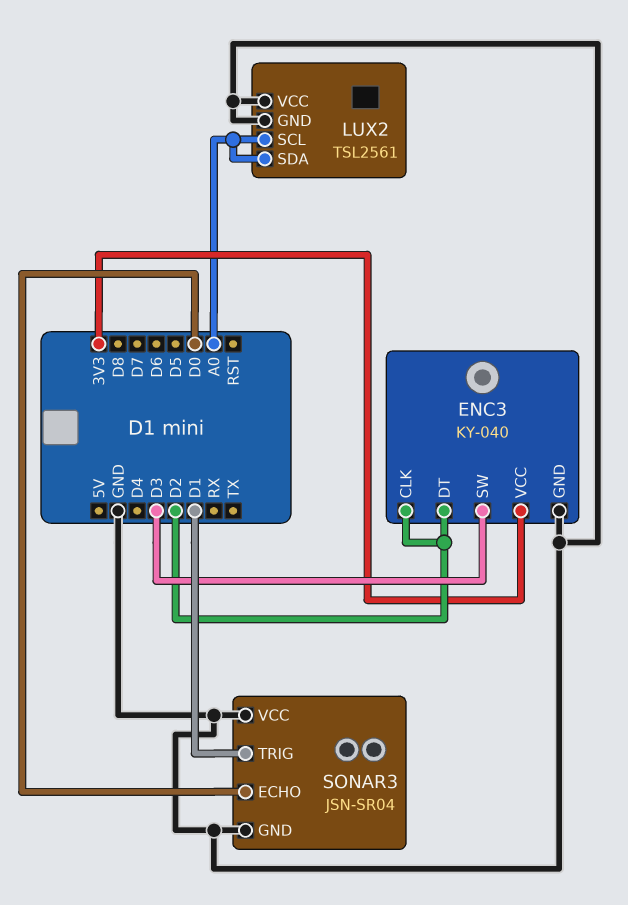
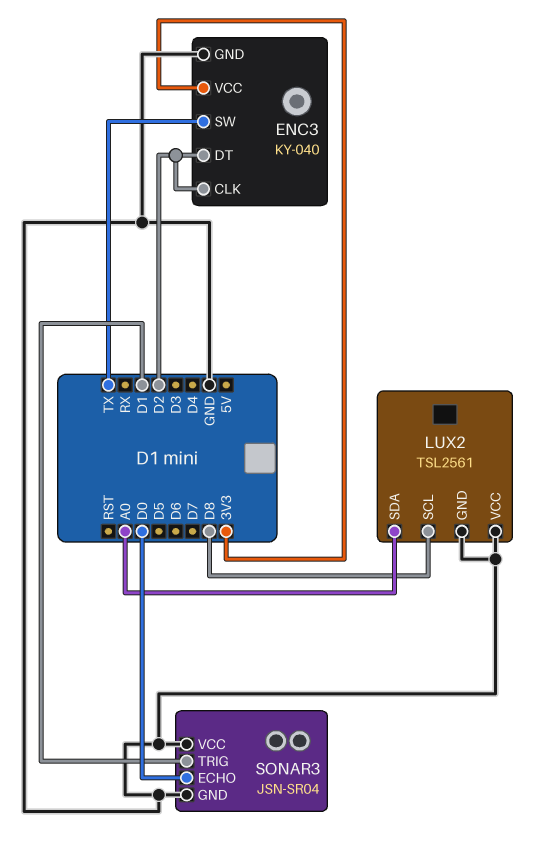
ENC3 pin SW: D3 -> TX
LUX2 pin SCL: A0 -> D8

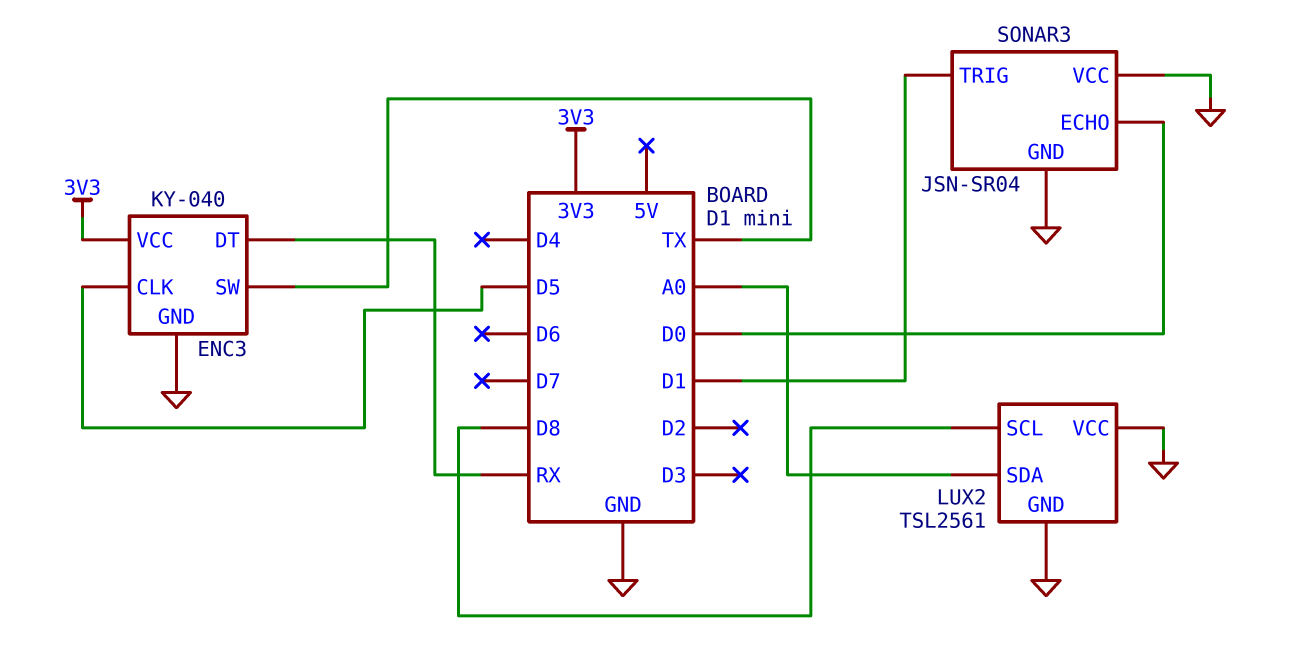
ENC3 pin CLK: D2 -> D5
ENC3 pin DT: D2 -> RX

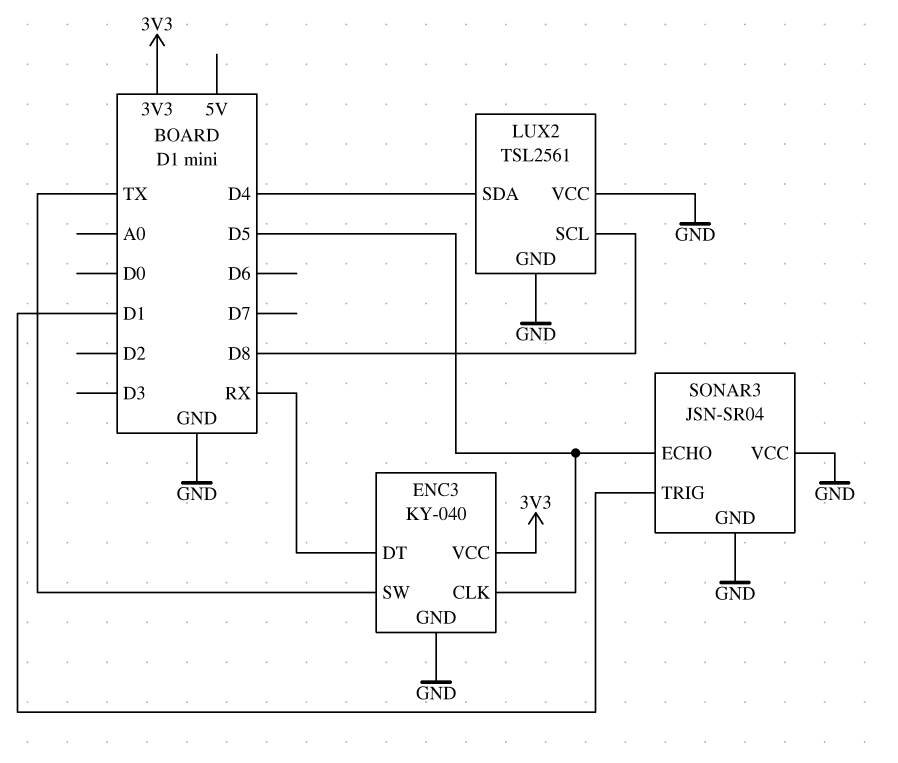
LUX2 pin SDA: A0 -> D4
SONAR3 pin ECHO: D0 -> D5

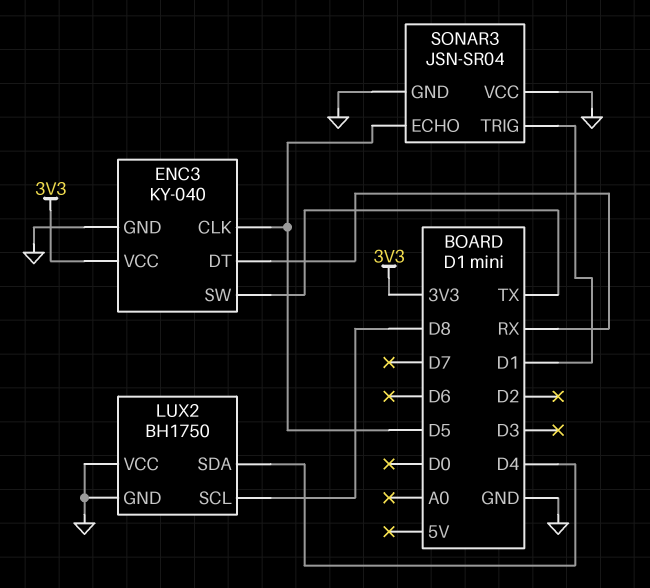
LUX2: TSL2561 -> BH1750

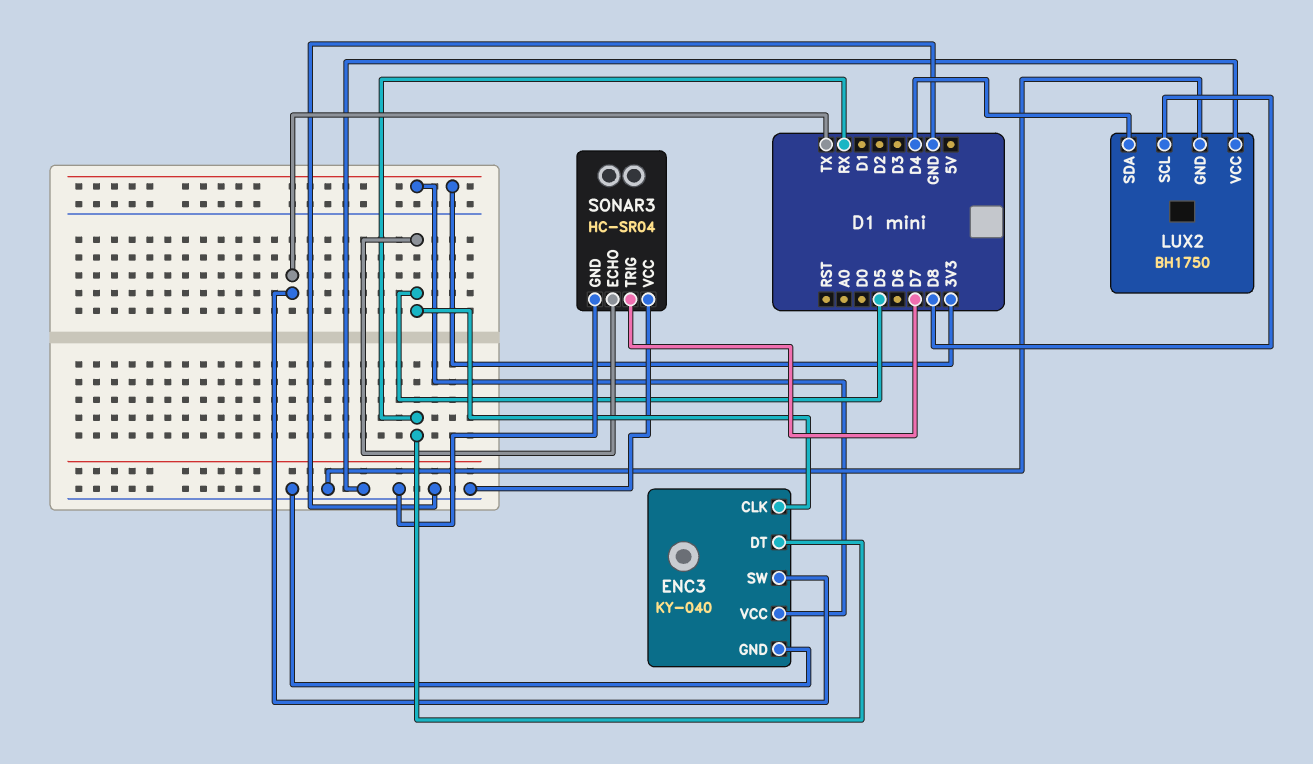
SONAR3: JSN-SR04 -> HC-SR04
SONAR3 pin TRIG: D1 -> D7

